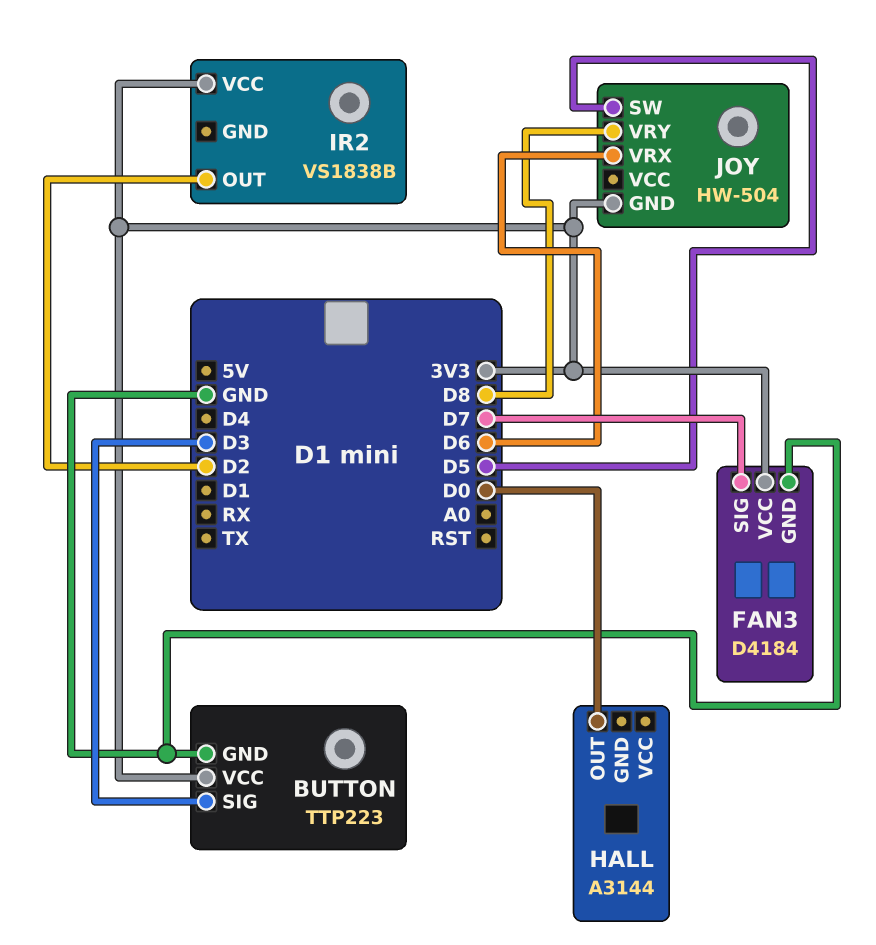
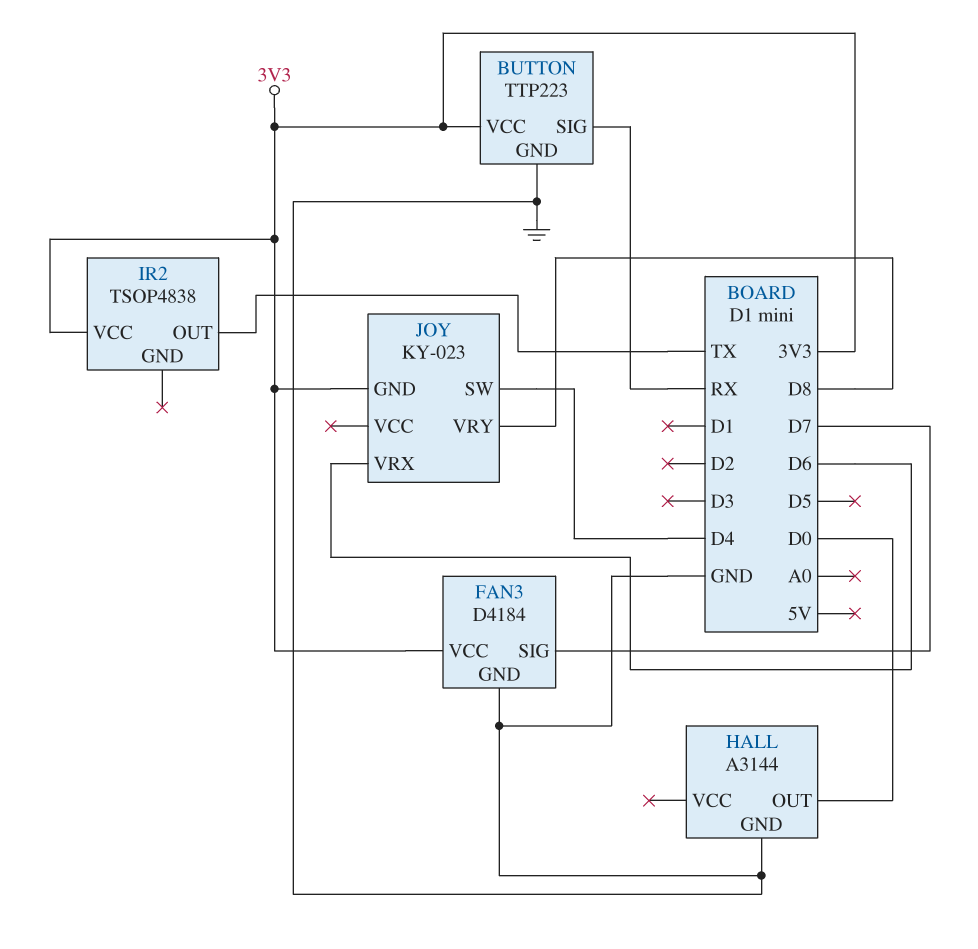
BUTTON pin SIG: D3 -> RX
HALL pin GND: none -> GND
IR2: VS1838B -> TSOP4838
IR2 pin OUT: D2 -> TX
JOY: HW-504 -> KY-023
JOY pin SW: D5 -> D4

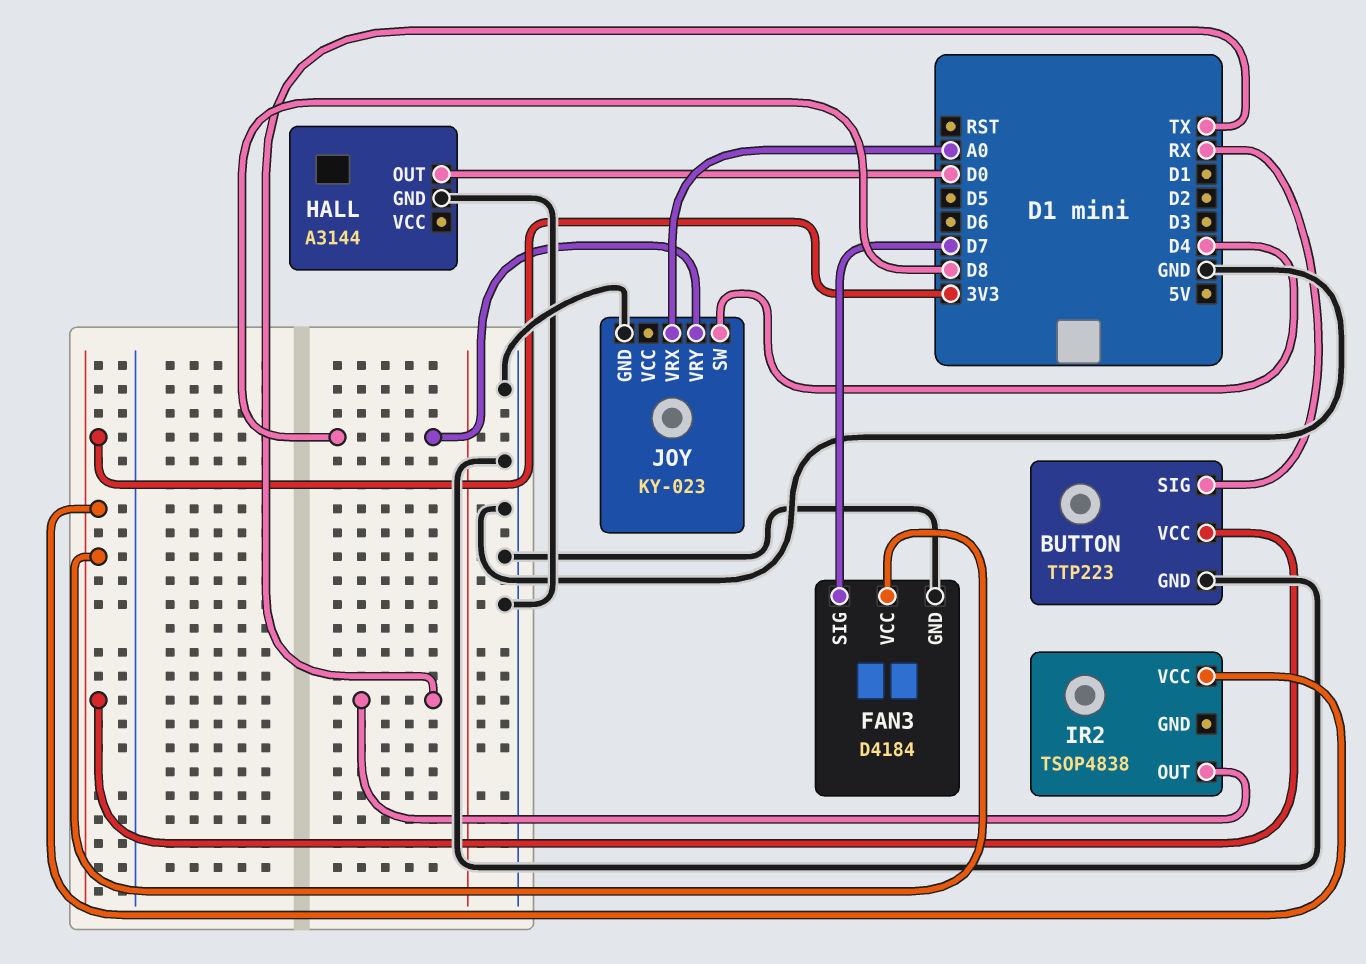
JOY pin GND: 3V3 -> GND
JOY pin VRX: D6 -> A0

